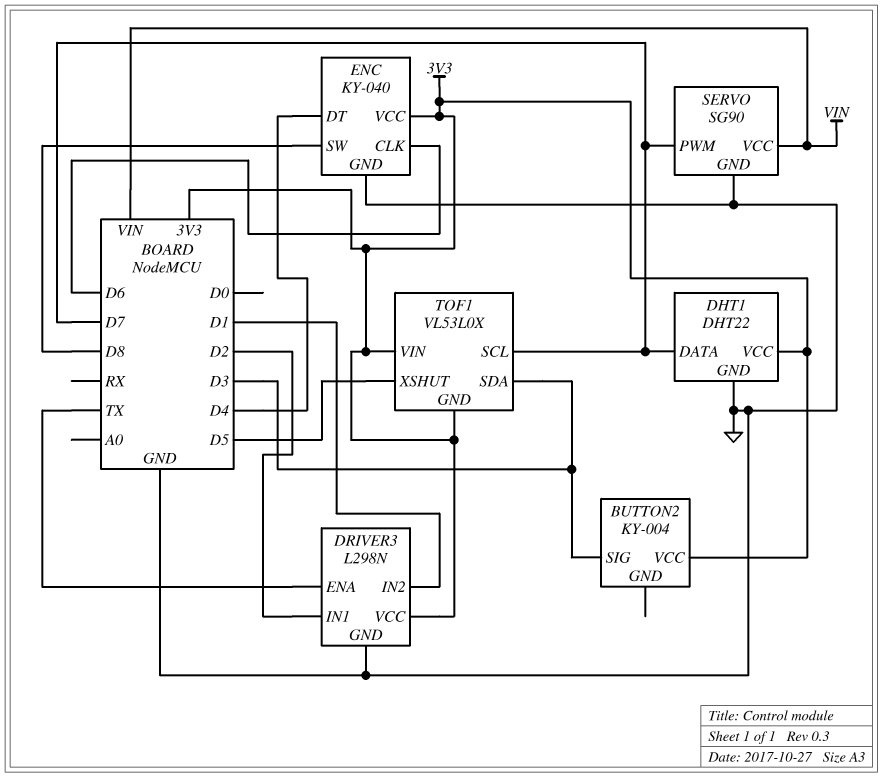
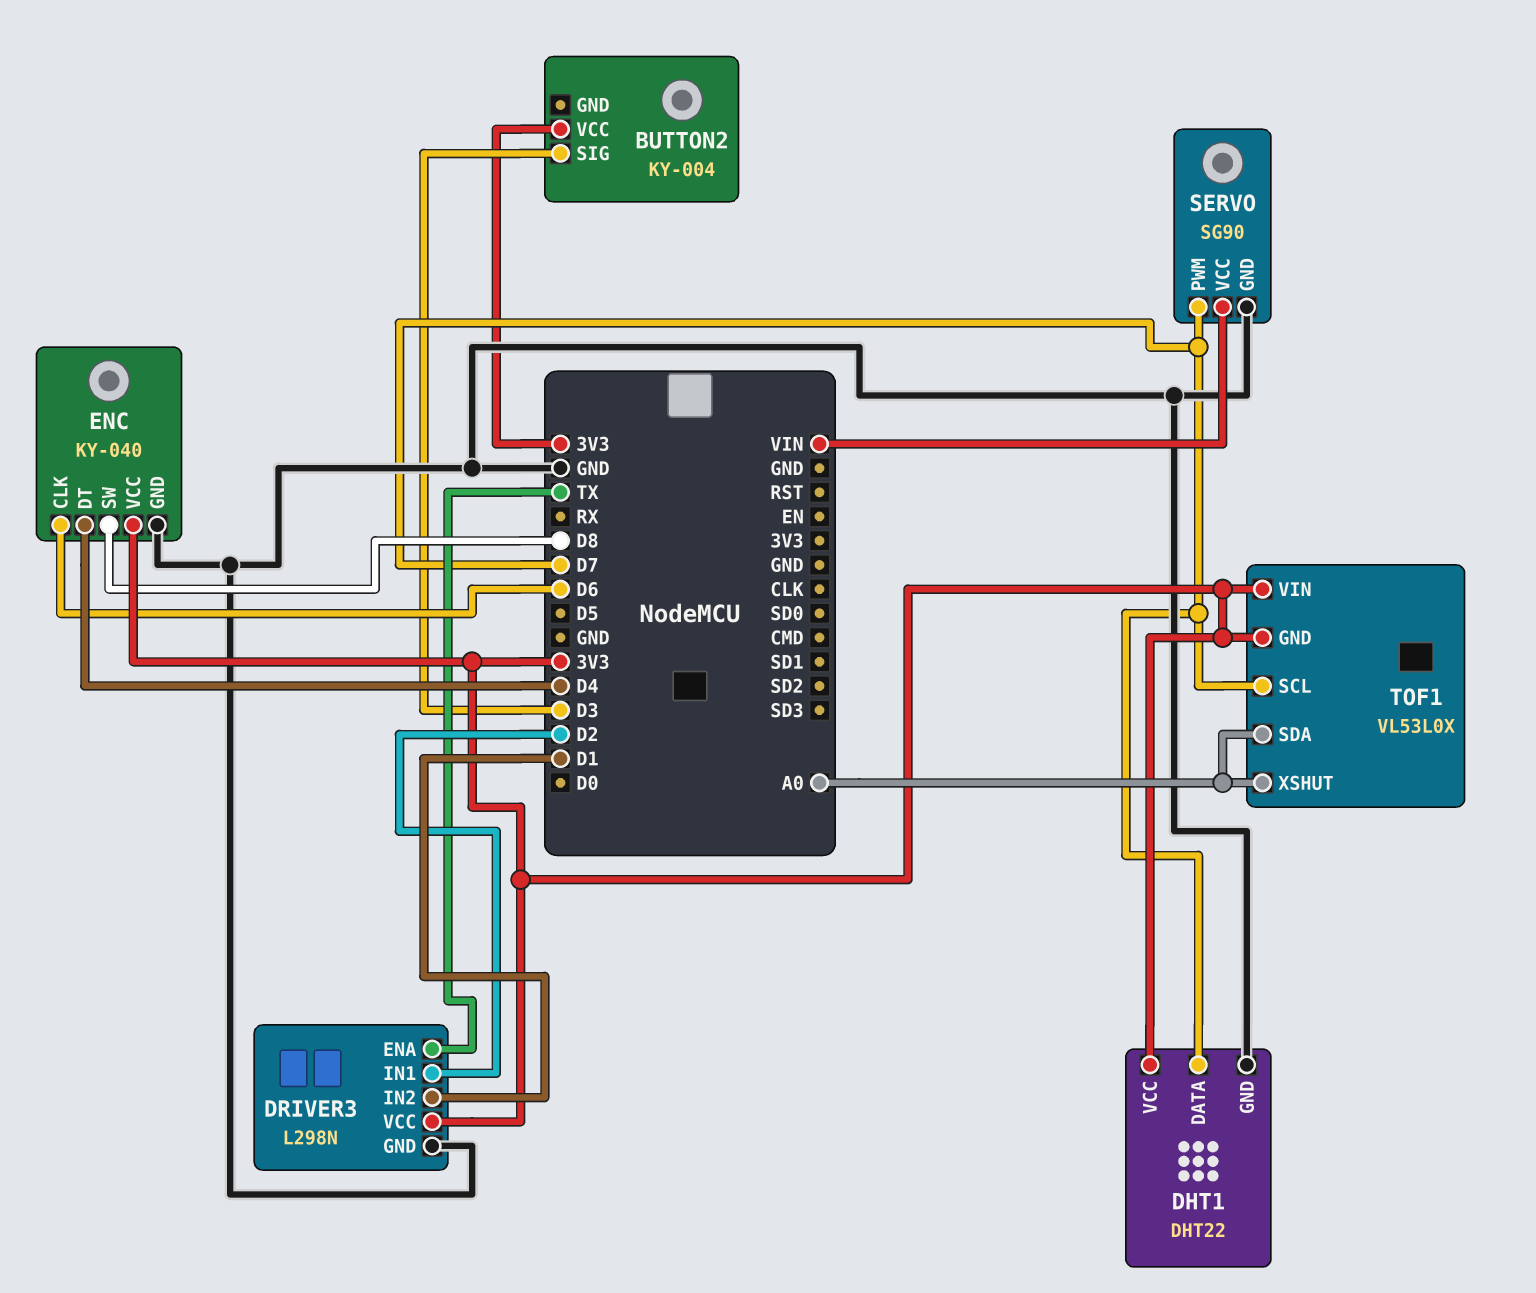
TOF1 pin SDA: D3 -> A0
TOF1 pin XSHUT: D5 -> A0

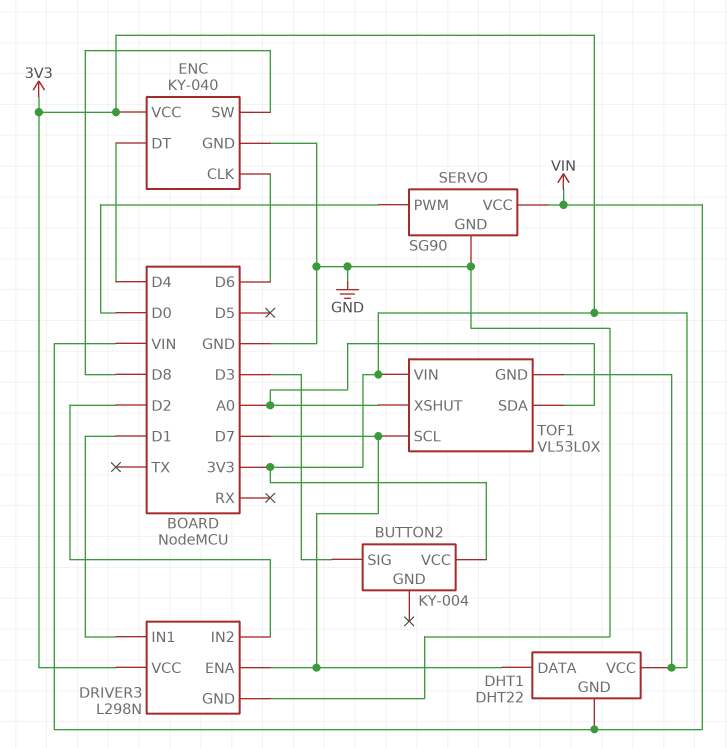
DHT1 pin GND: GND -> VIN
DRIVER3 pin ENA: TX -> D7
DRIVER3 pin IN1: D2 -> D1
DRIVER3 pin IN2: D1 -> D2
SERVO pin PWM: D7 -> D0

